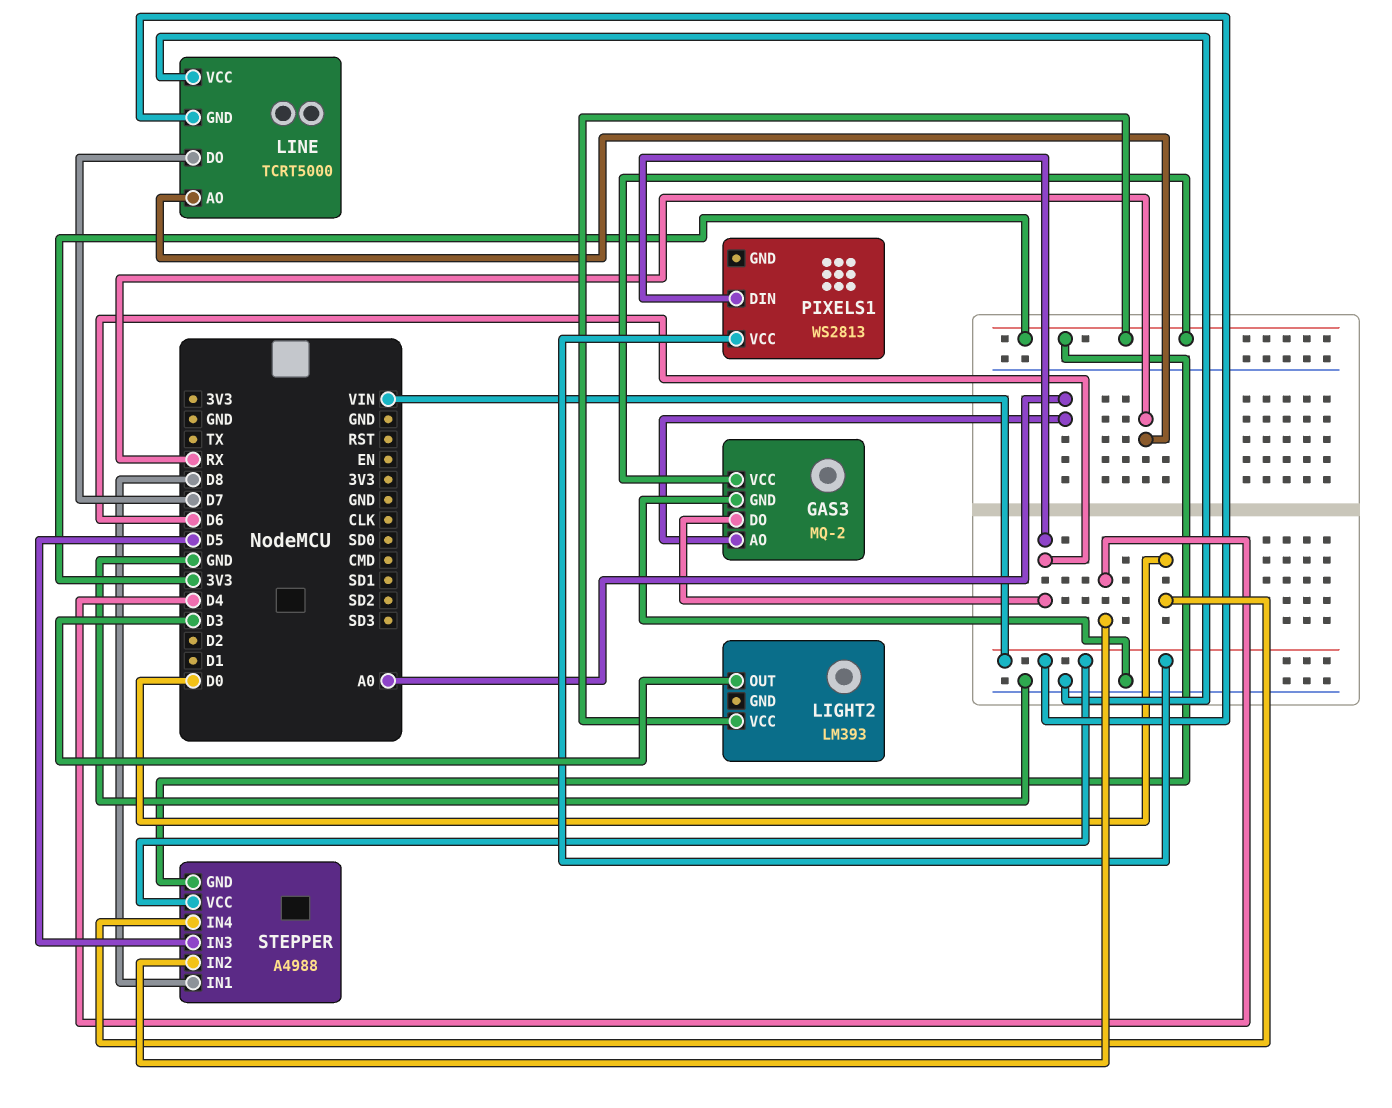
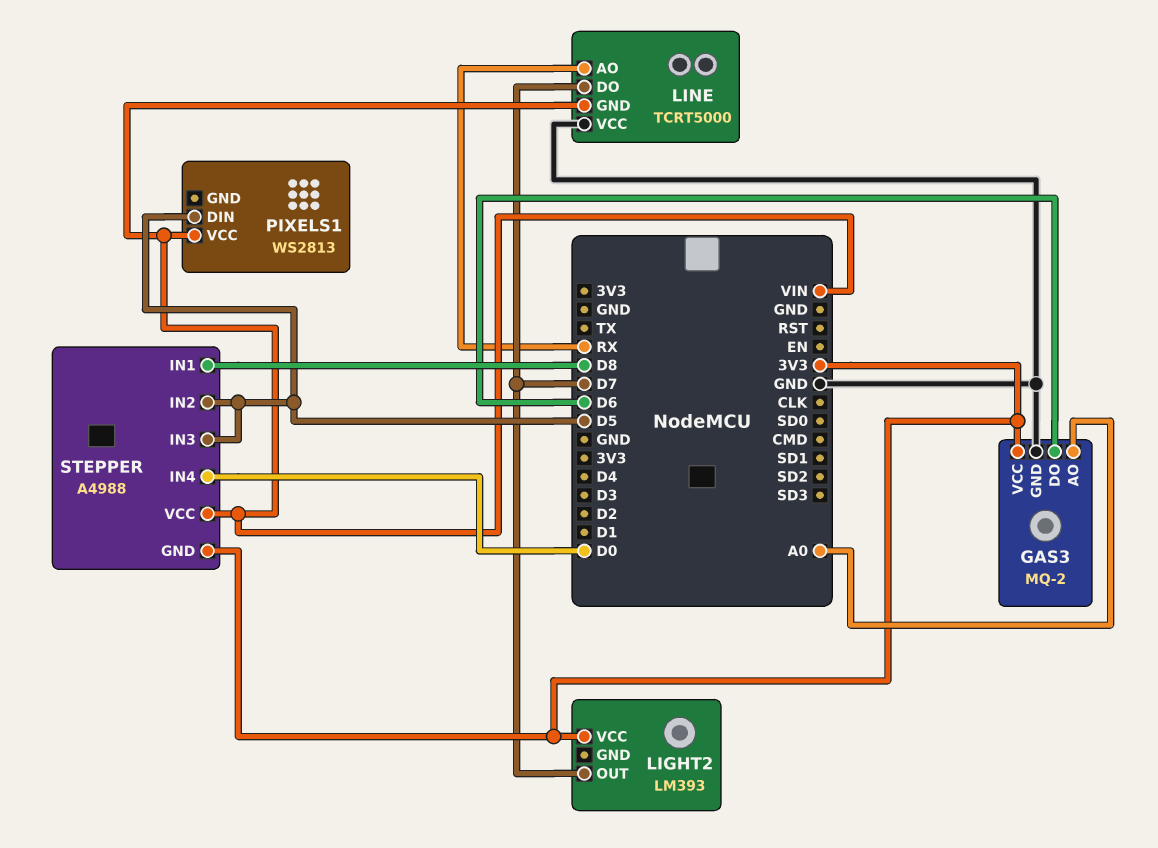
LIGHT2 pin OUT: D3 -> D7
PIXELS1 pin DIN: D6 -> D5
STEPPER pin IN2: D4 -> D5

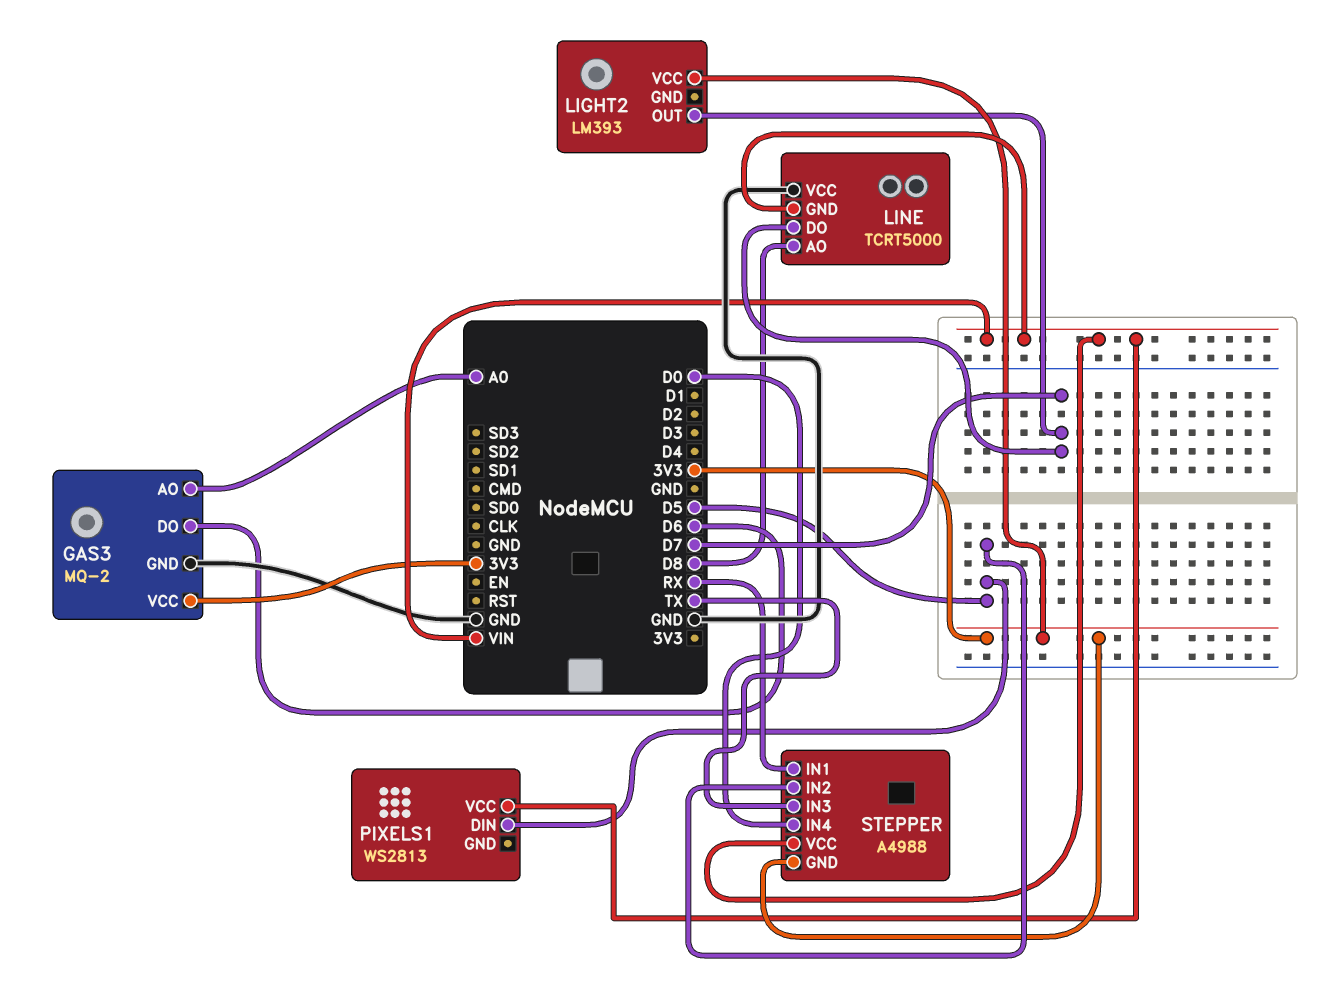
LINE pin AO: RX -> D8
STEPPER pin IN1: D8 -> RX
STEPPER pin IN3: D5 -> TX

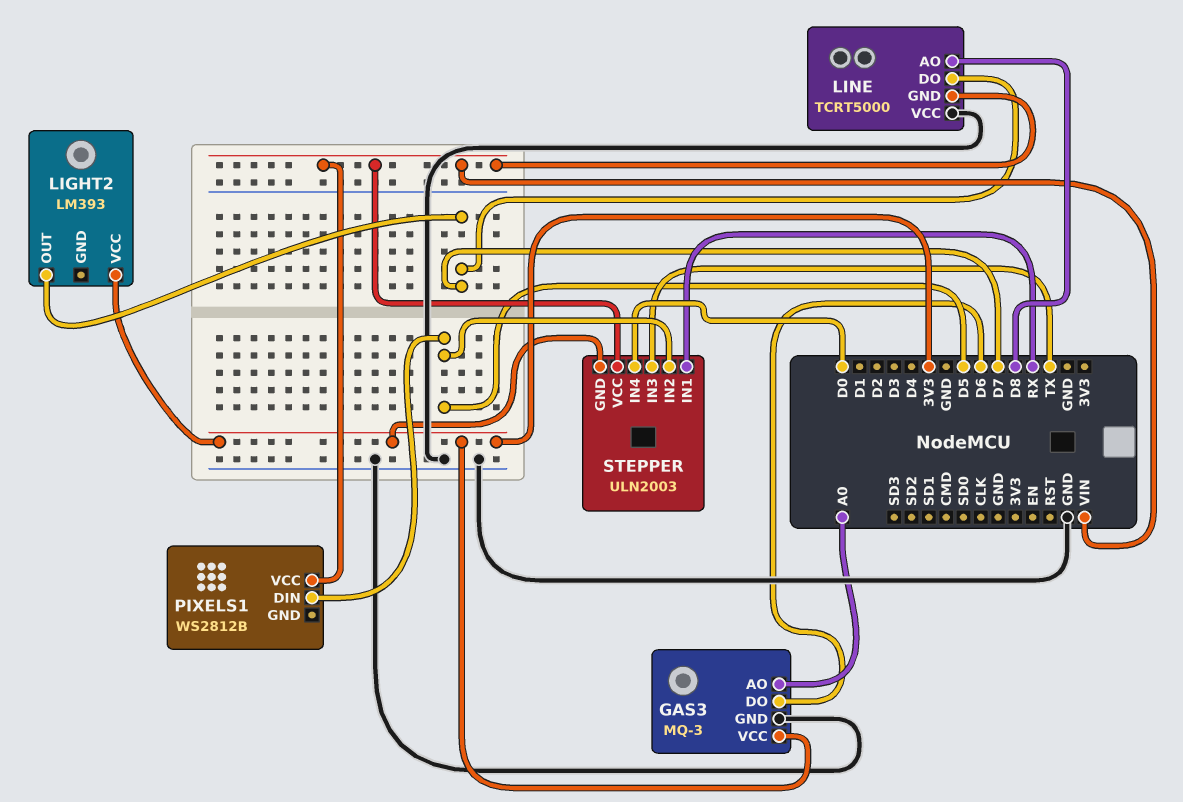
GAS3: MQ-2 -> MQ-3
PIXELS1: WS2813 -> WS2812B
STEPPER: A4988 -> ULN2003

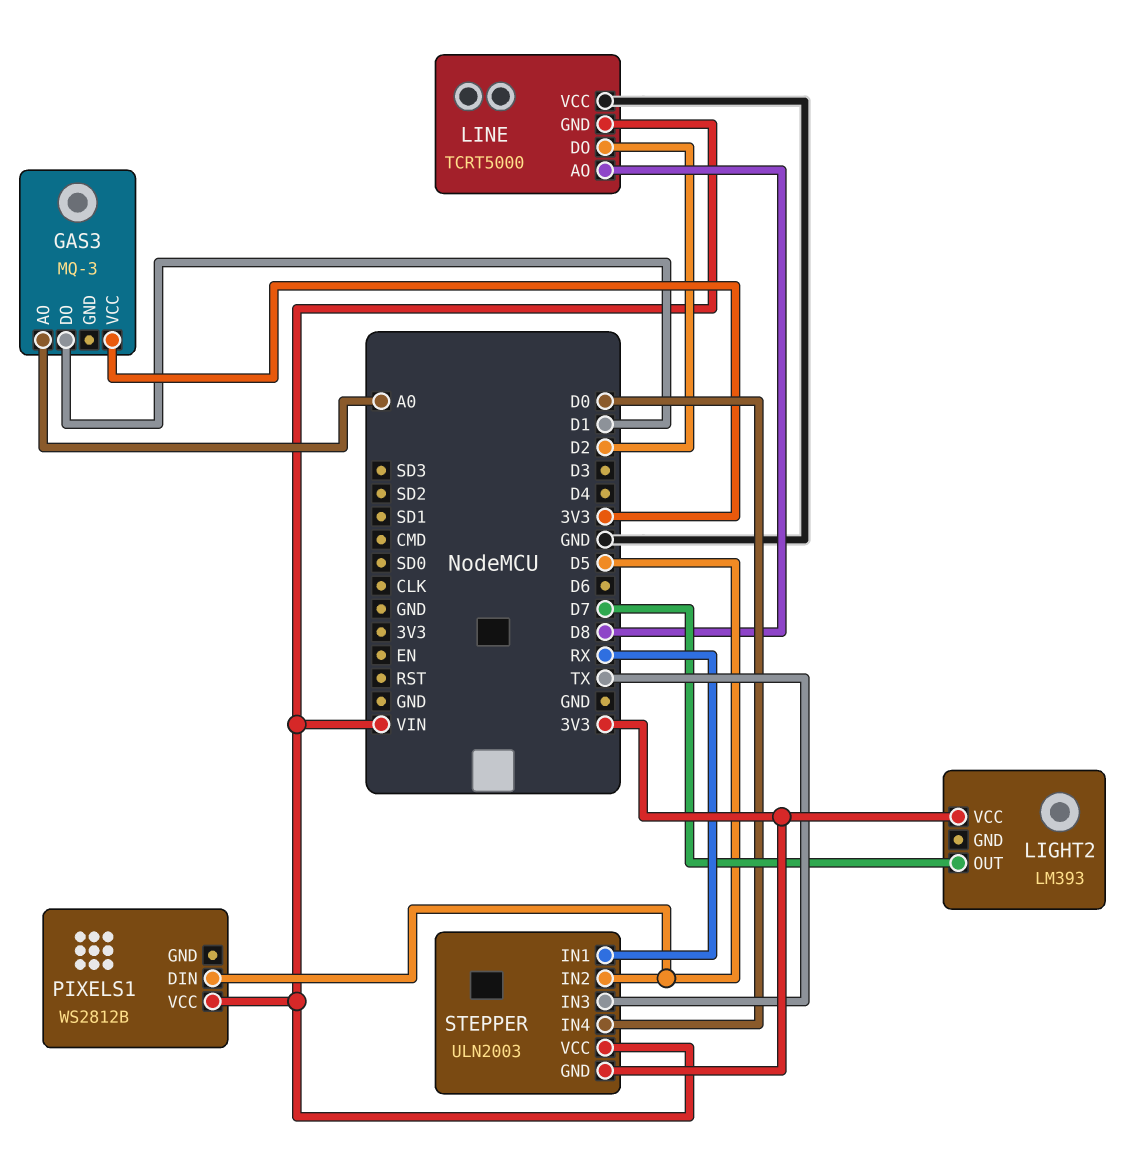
GAS3 pin DO: D6 -> D1
GAS3 pin GND: GND -> none
LINE pin DO: D7 -> D2

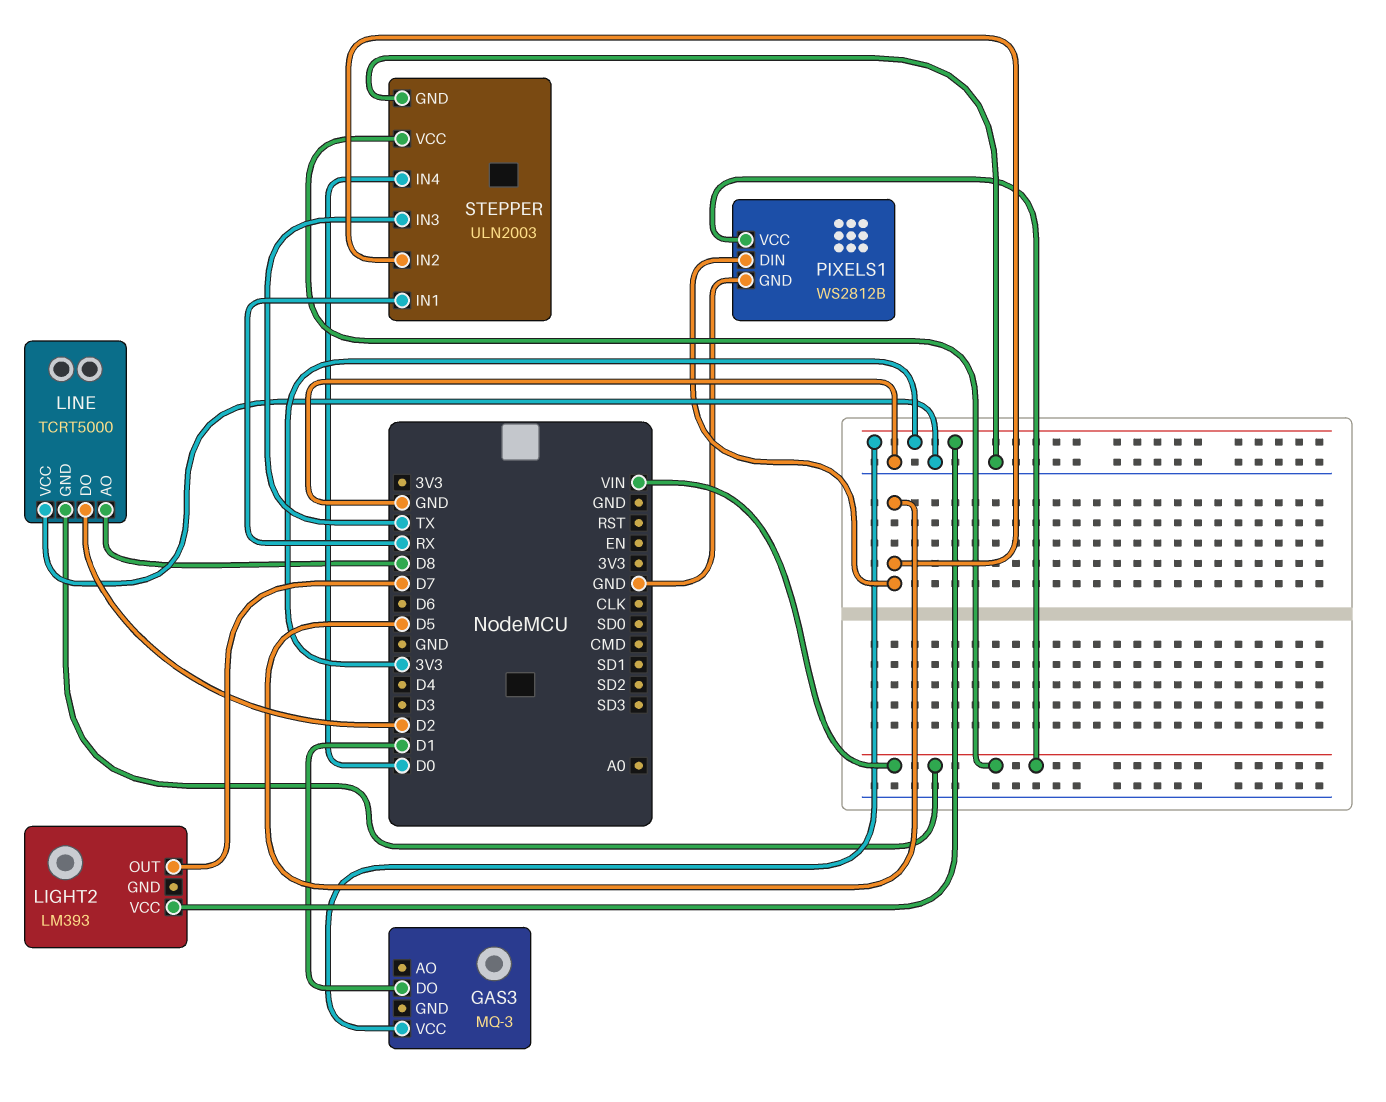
GAS3 pin AO: A0 -> none
PIXELS1 pin GND: none -> GND
STEPPER pin GND: 3V3 -> GND

